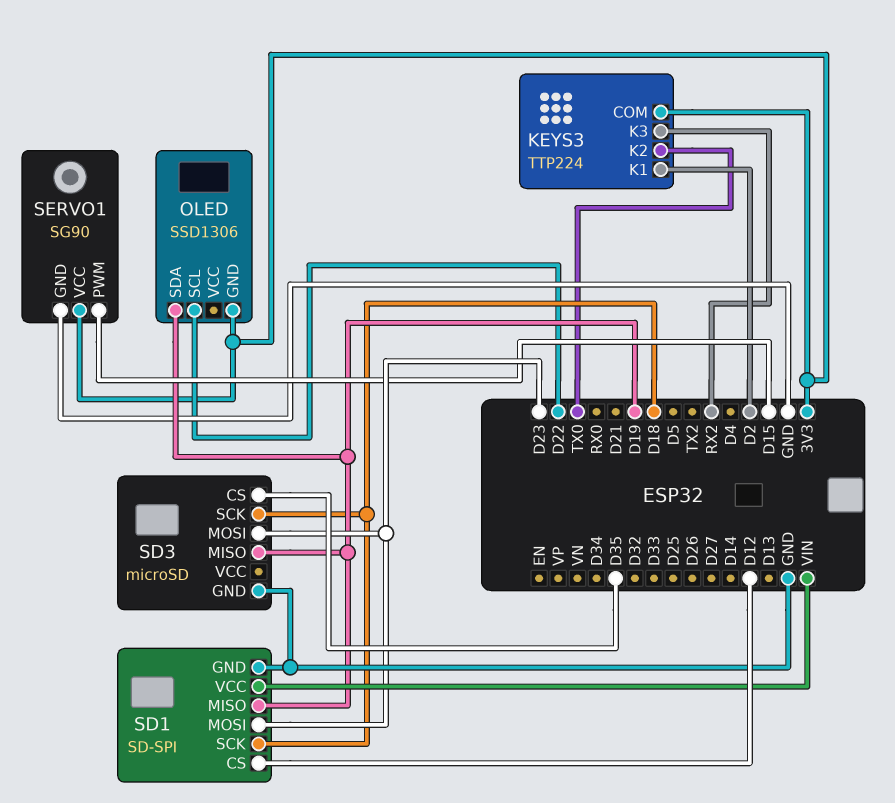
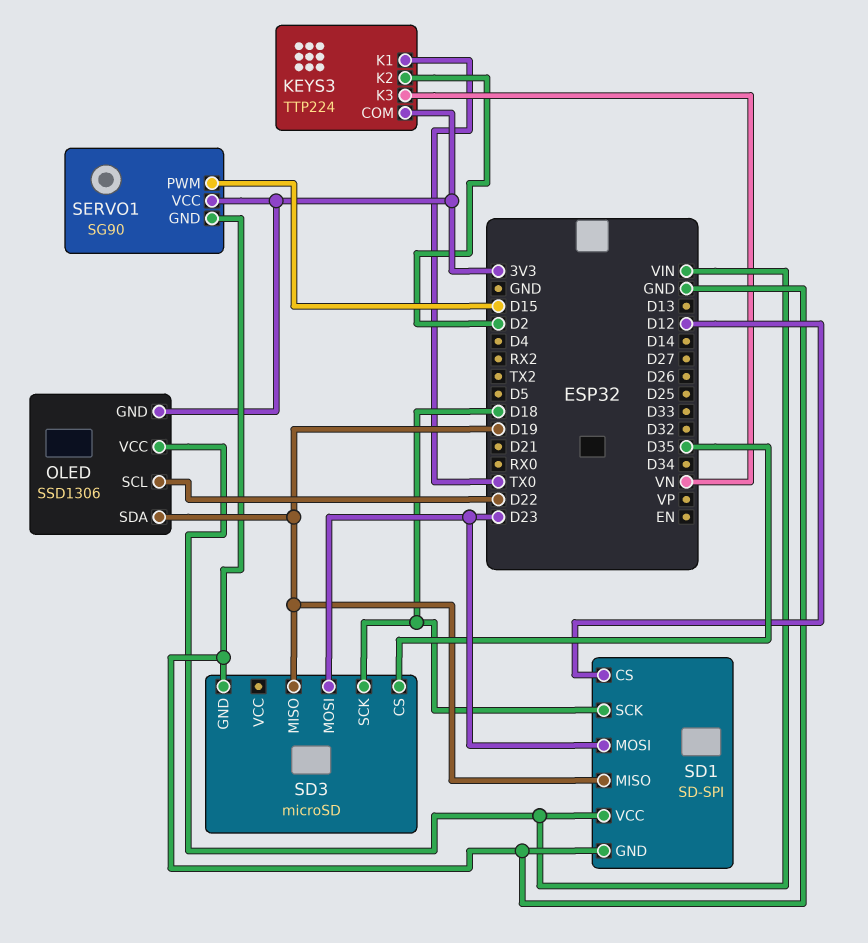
KEYS3 pin K1: D2 -> TX0
KEYS3 pin K2: TX0 -> D2
KEYS3 pin K3: RX2 -> VN
OLED pin VCC: none -> VIN

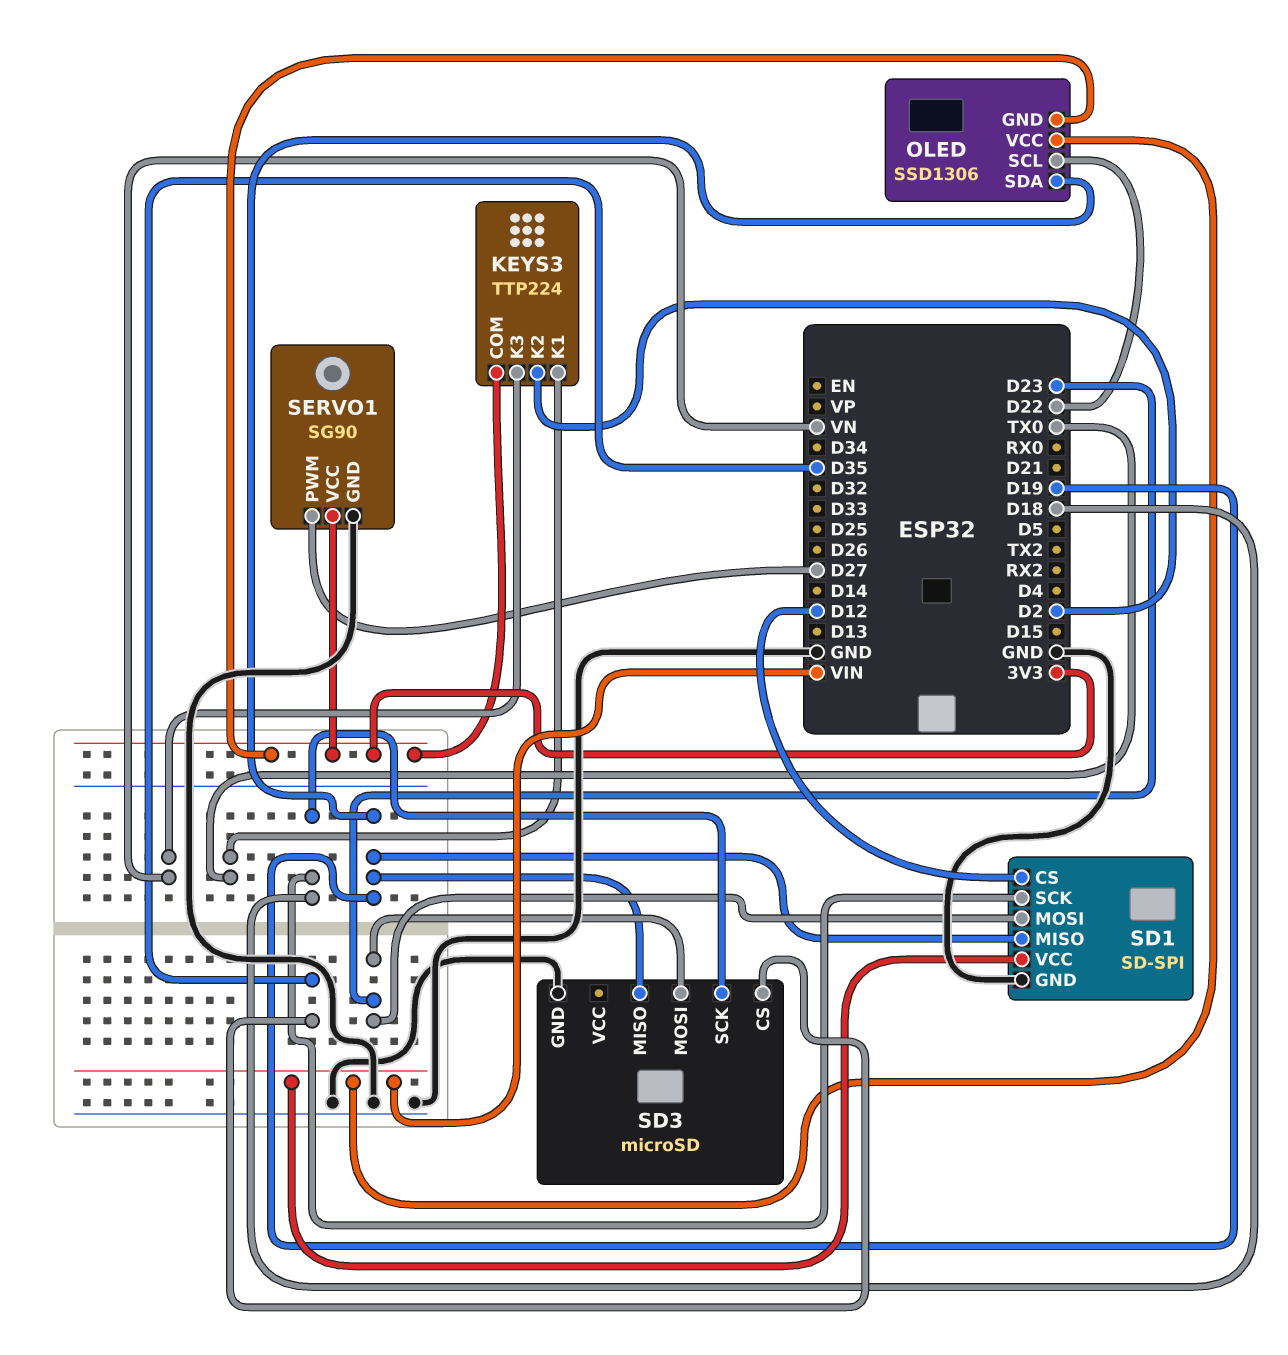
SERVO1 pin PWM: D15 -> D27

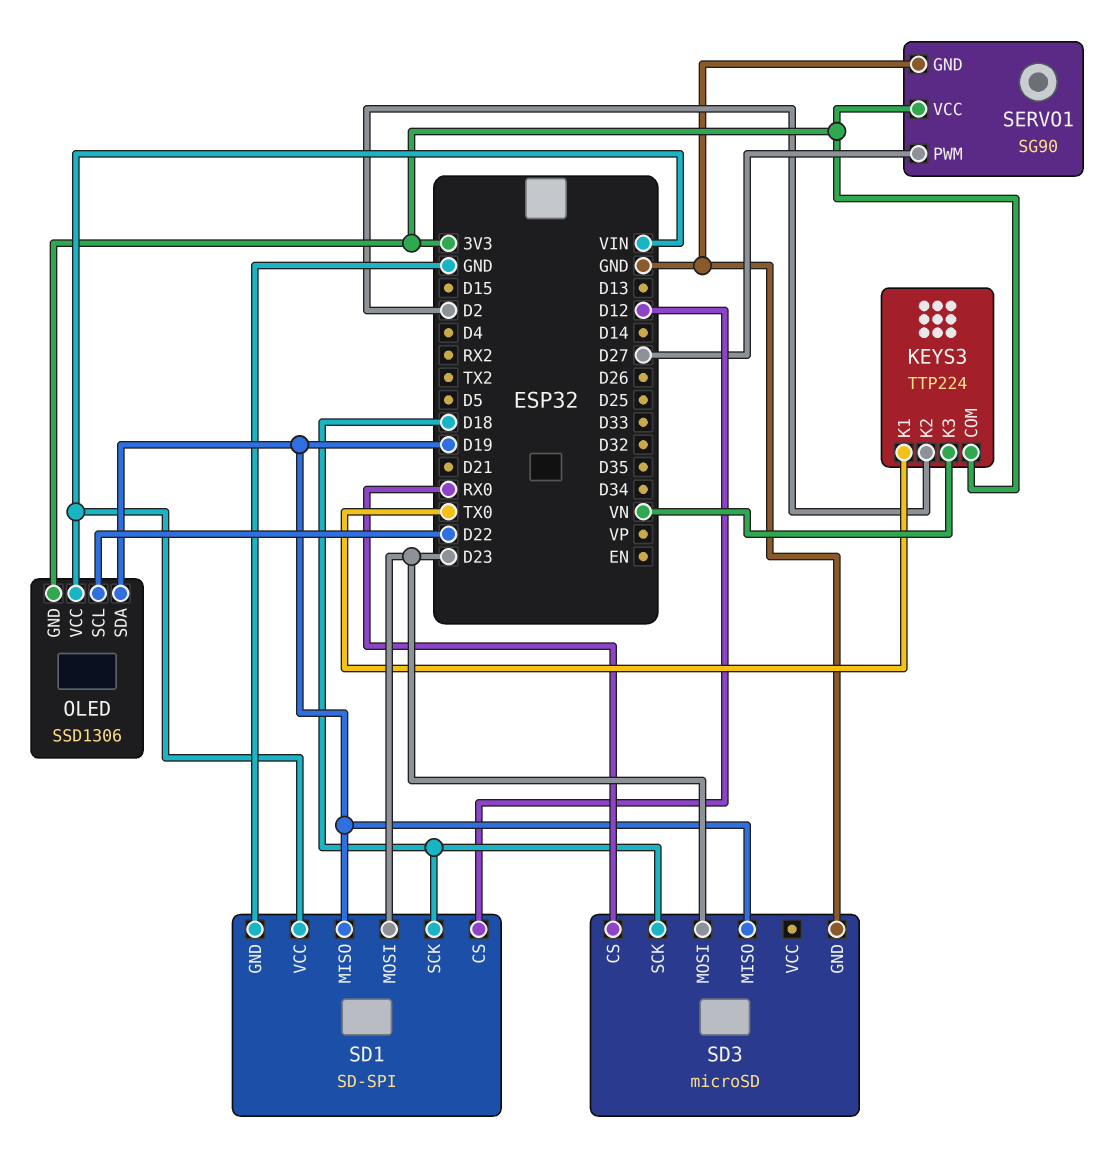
SD3 pin CS: D35 -> RX0

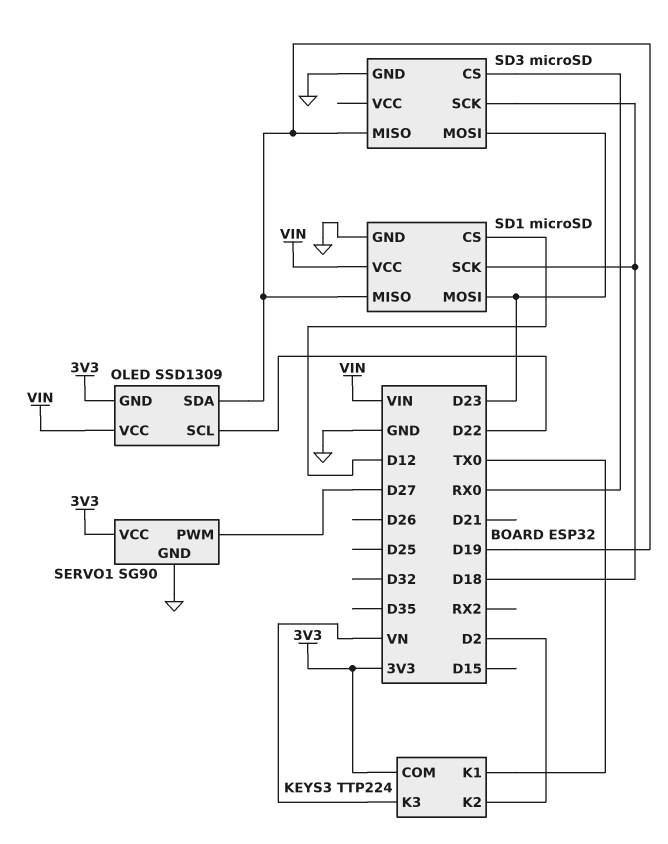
OLED: SSD1306 -> SSD1309
SD1: SD-SPI -> microSD

